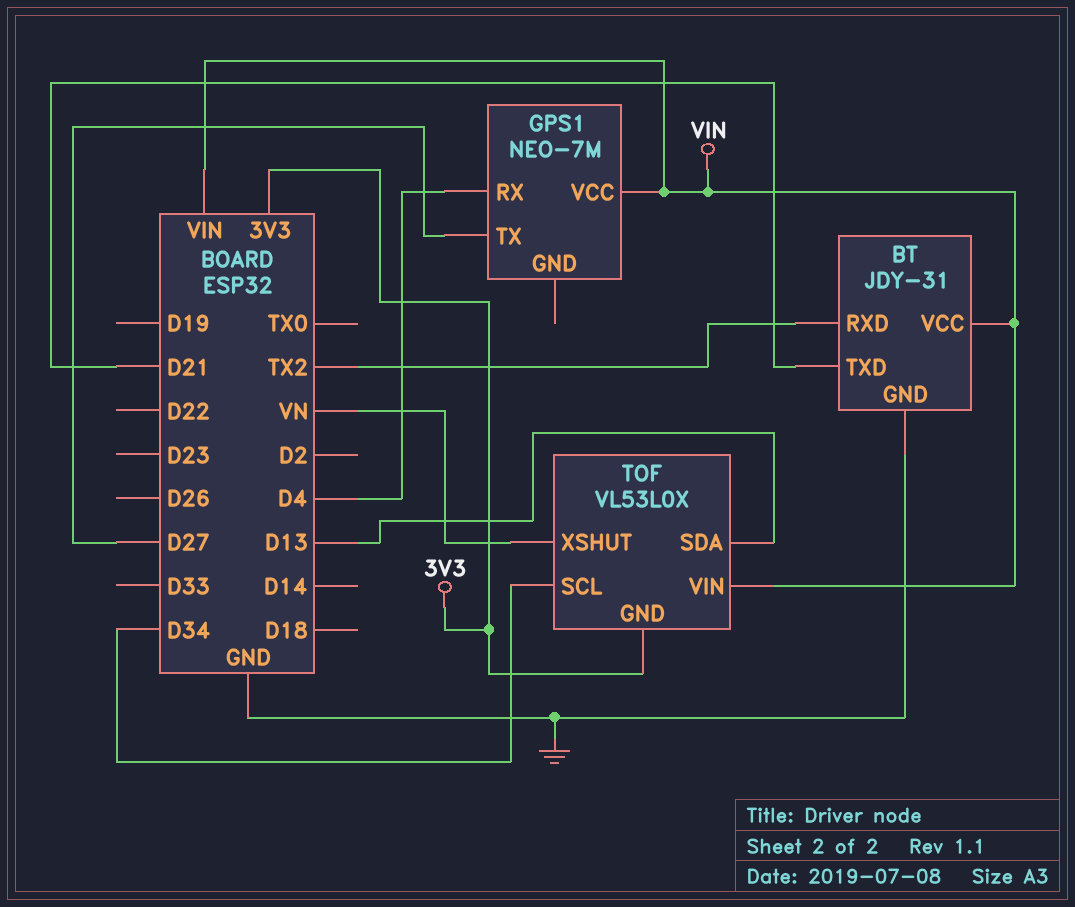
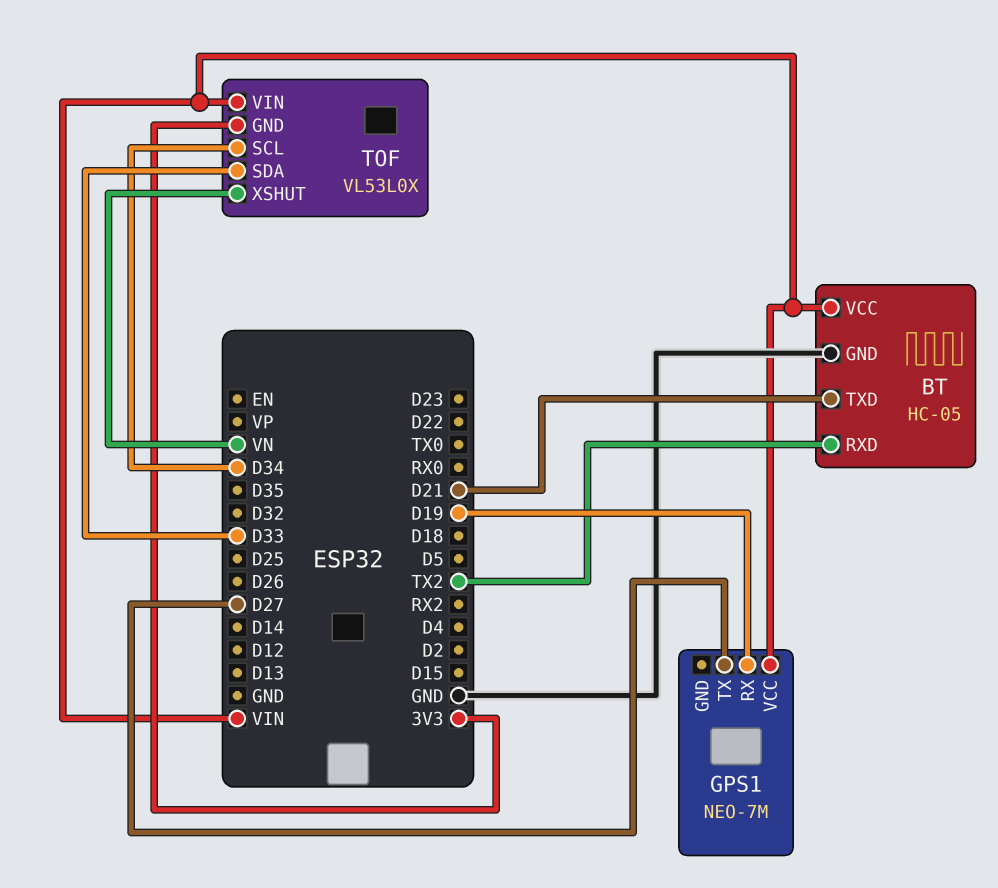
BT: JDY-31 -> HC-05
GPS1 pin RX: D4 -> D19
TOF pin SDA: D13 -> D33

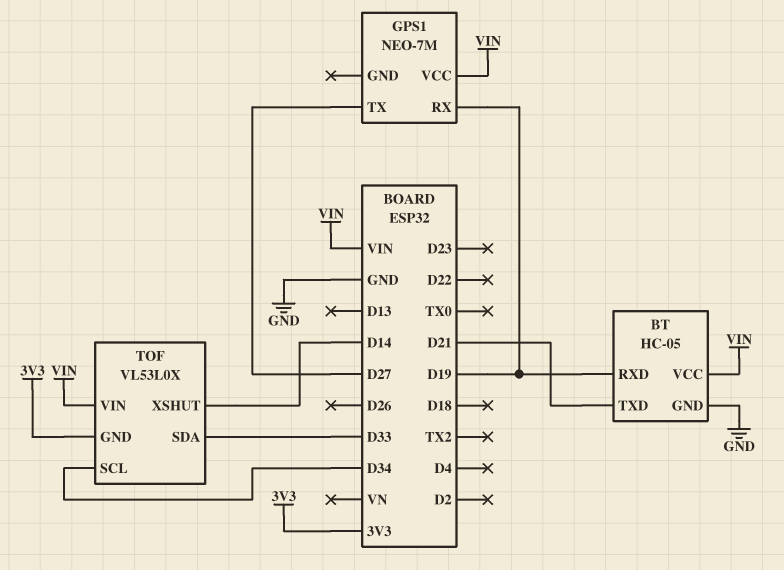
BT pin RXD: TX2 -> D19
TOF pin XSHUT: VN -> D14

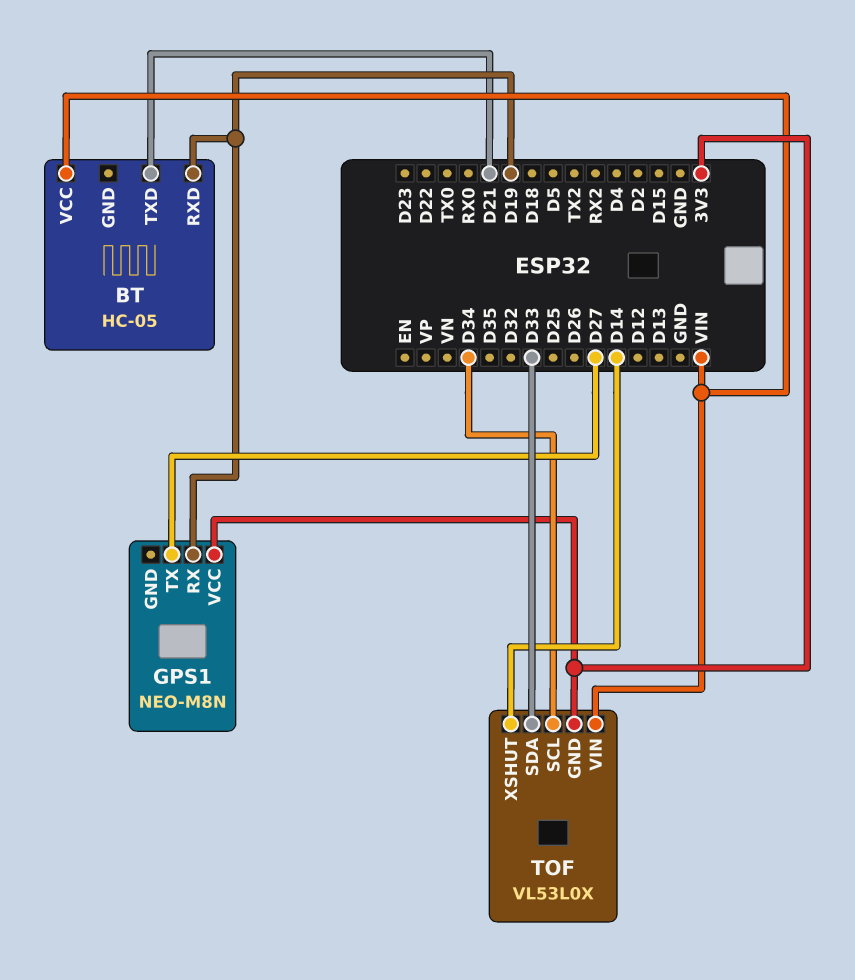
BT pin GND: GND -> none
GPS1: NEO-7M -> NEO-M8N
GPS1 pin VCC: VIN -> 3V3

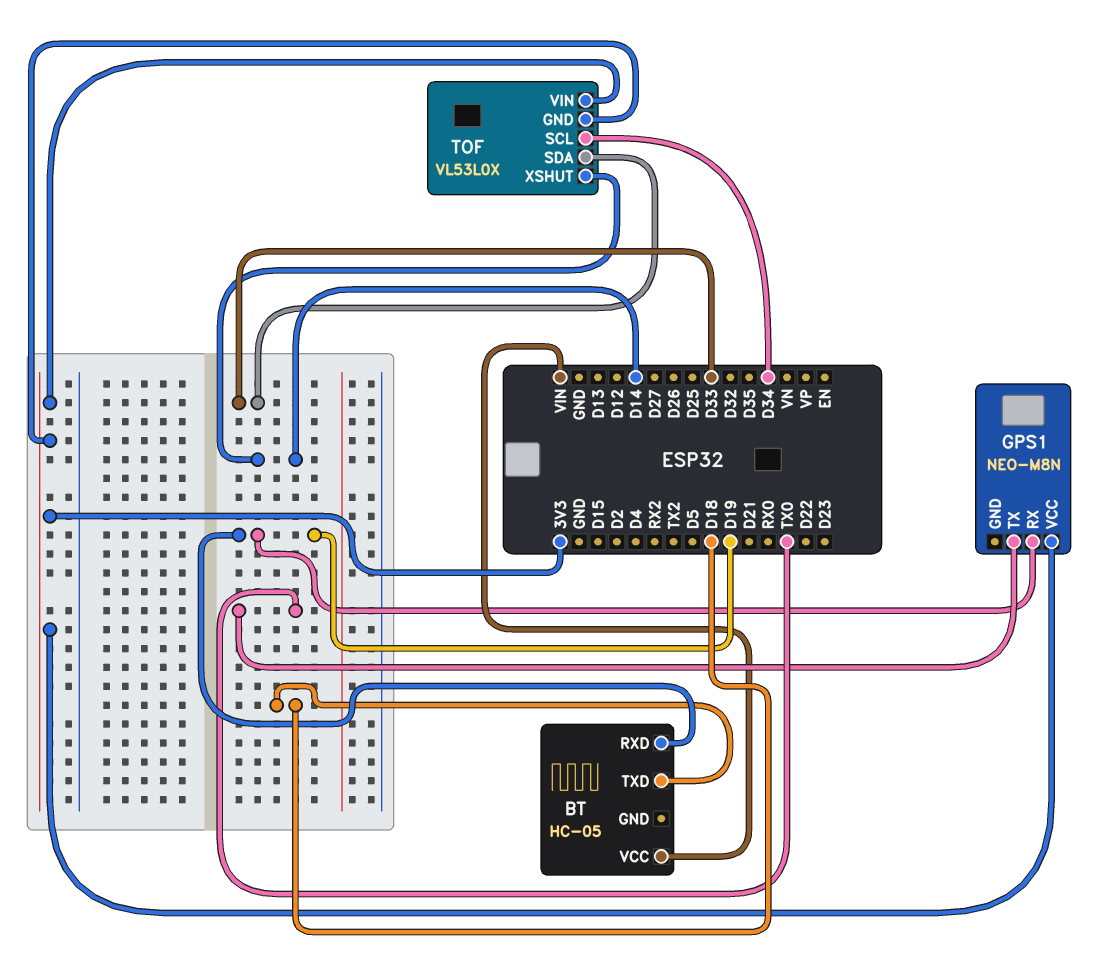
BT pin TXD: D21 -> D18
GPS1 pin TX: D27 -> TX0
TOF pin VIN: VIN -> 3V3

